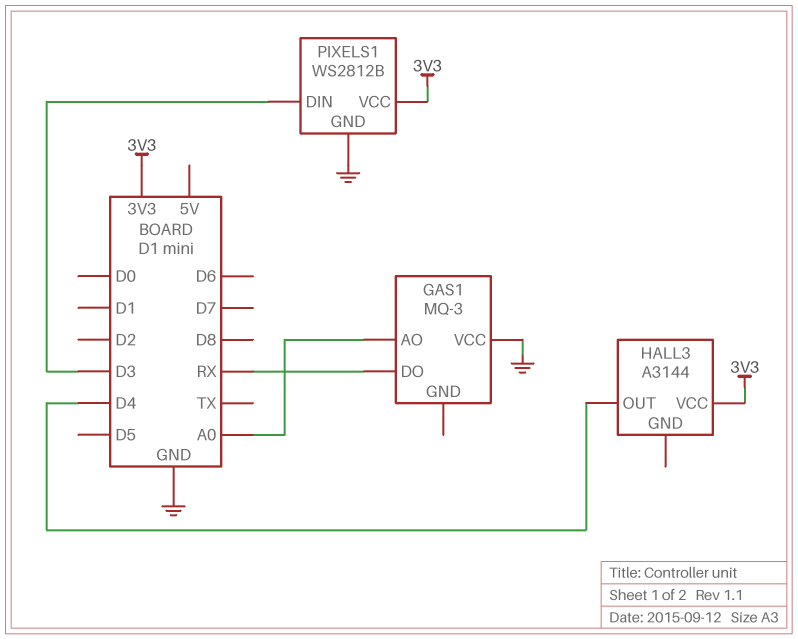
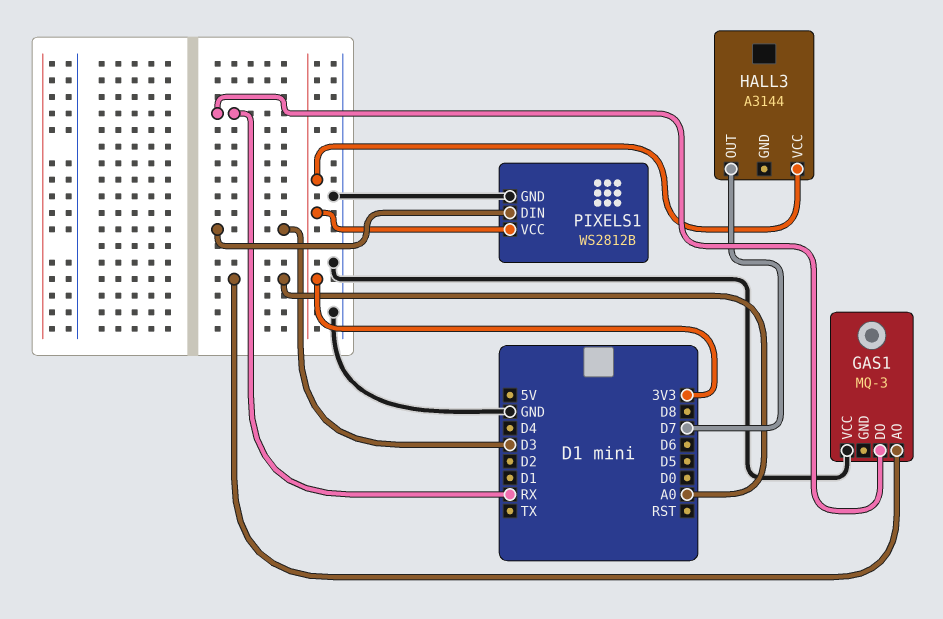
HALL3 pin OUT: D4 -> D7

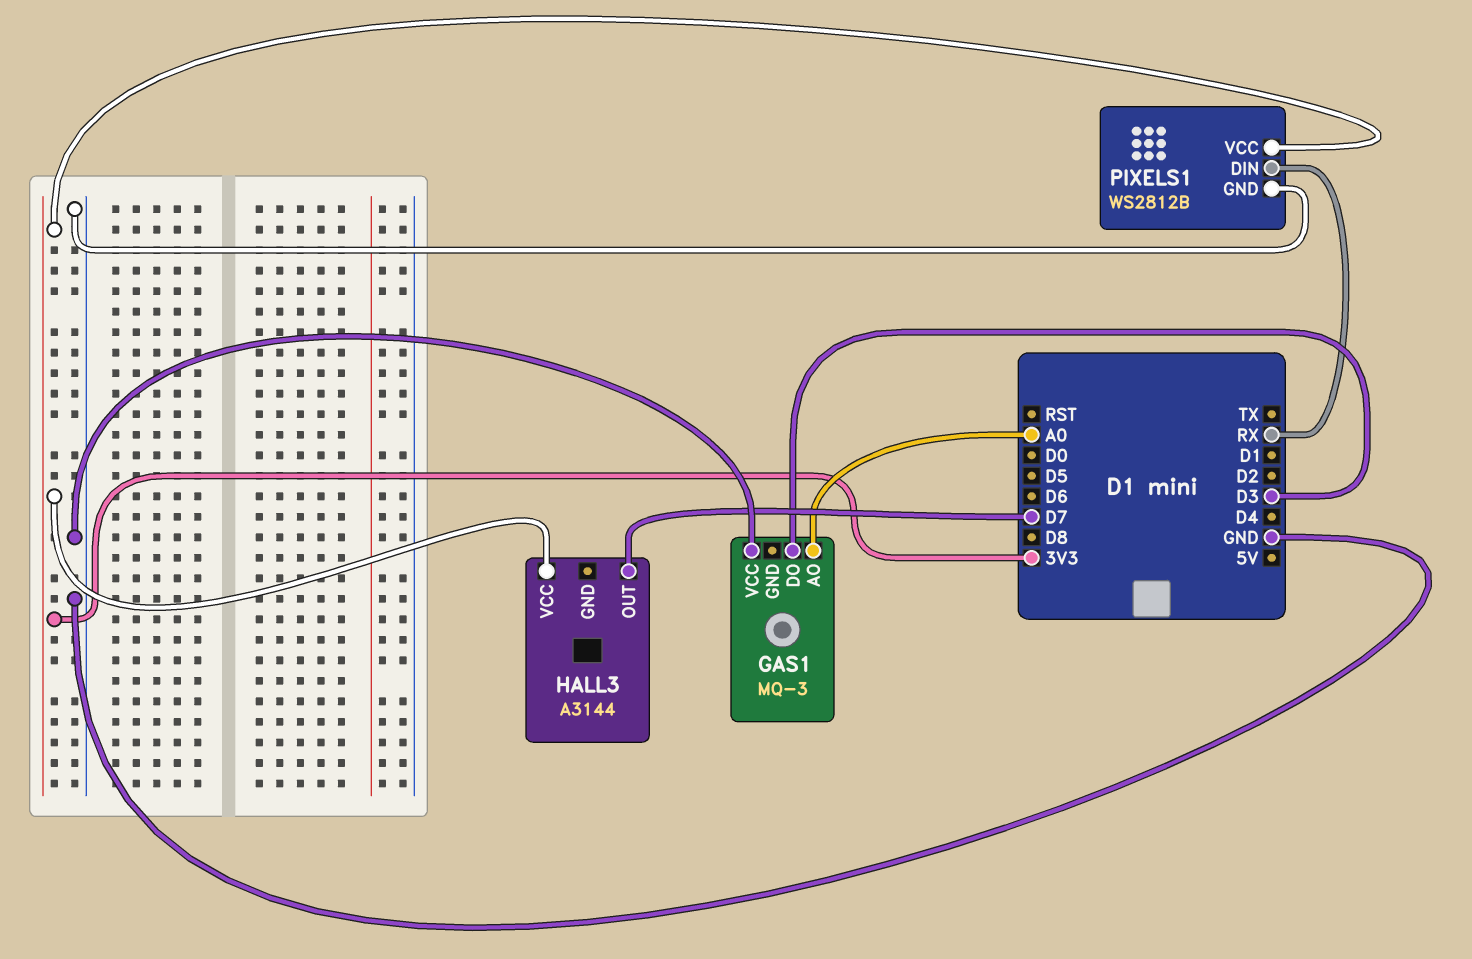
GAS1 pin DO: RX -> D3
PIXELS1 pin DIN: D3 -> RX

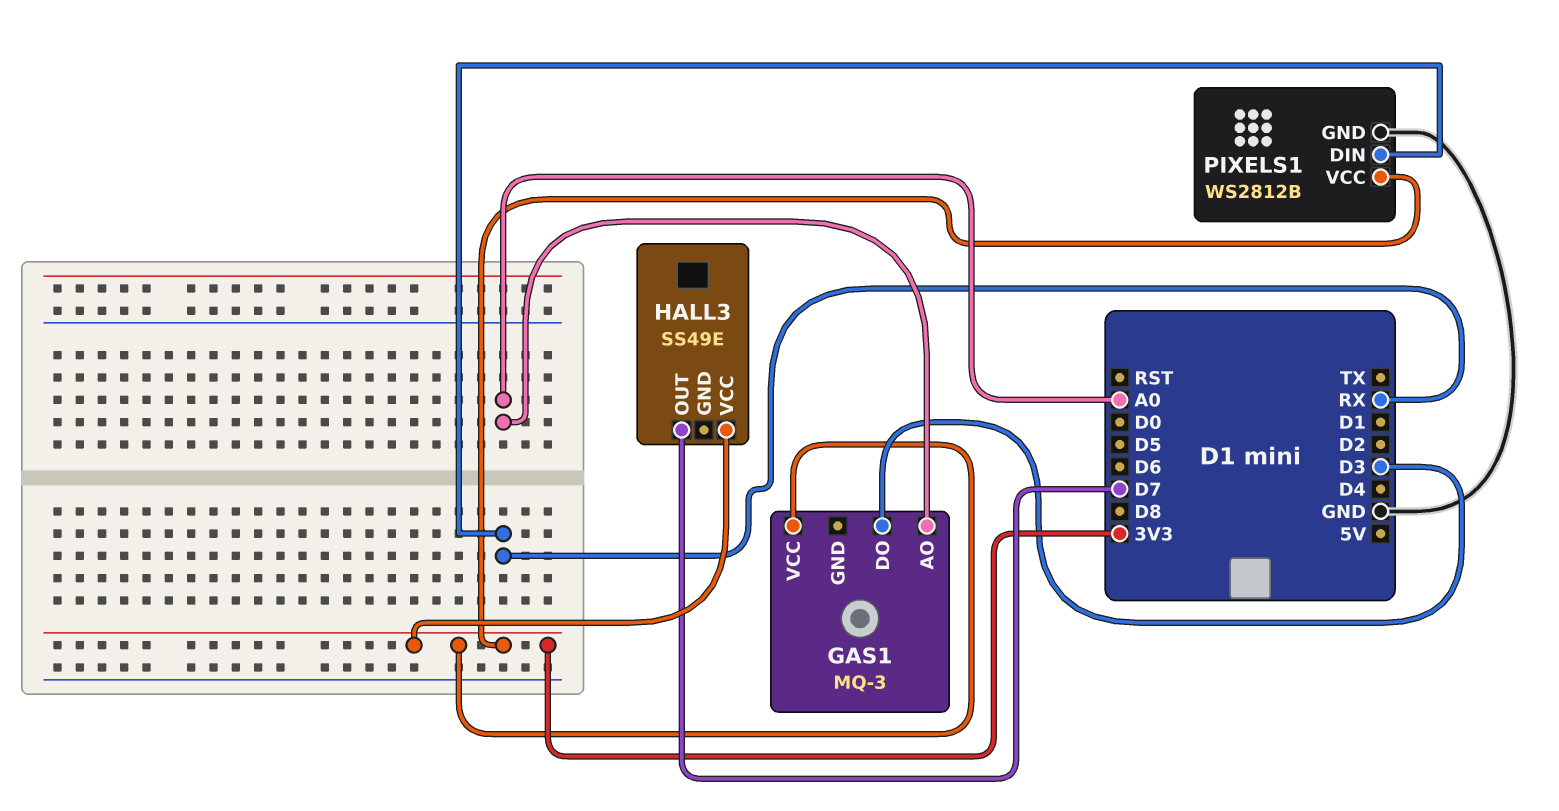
GAS1 pin VCC: GND -> 3V3
HALL3: A3144 -> SS49E

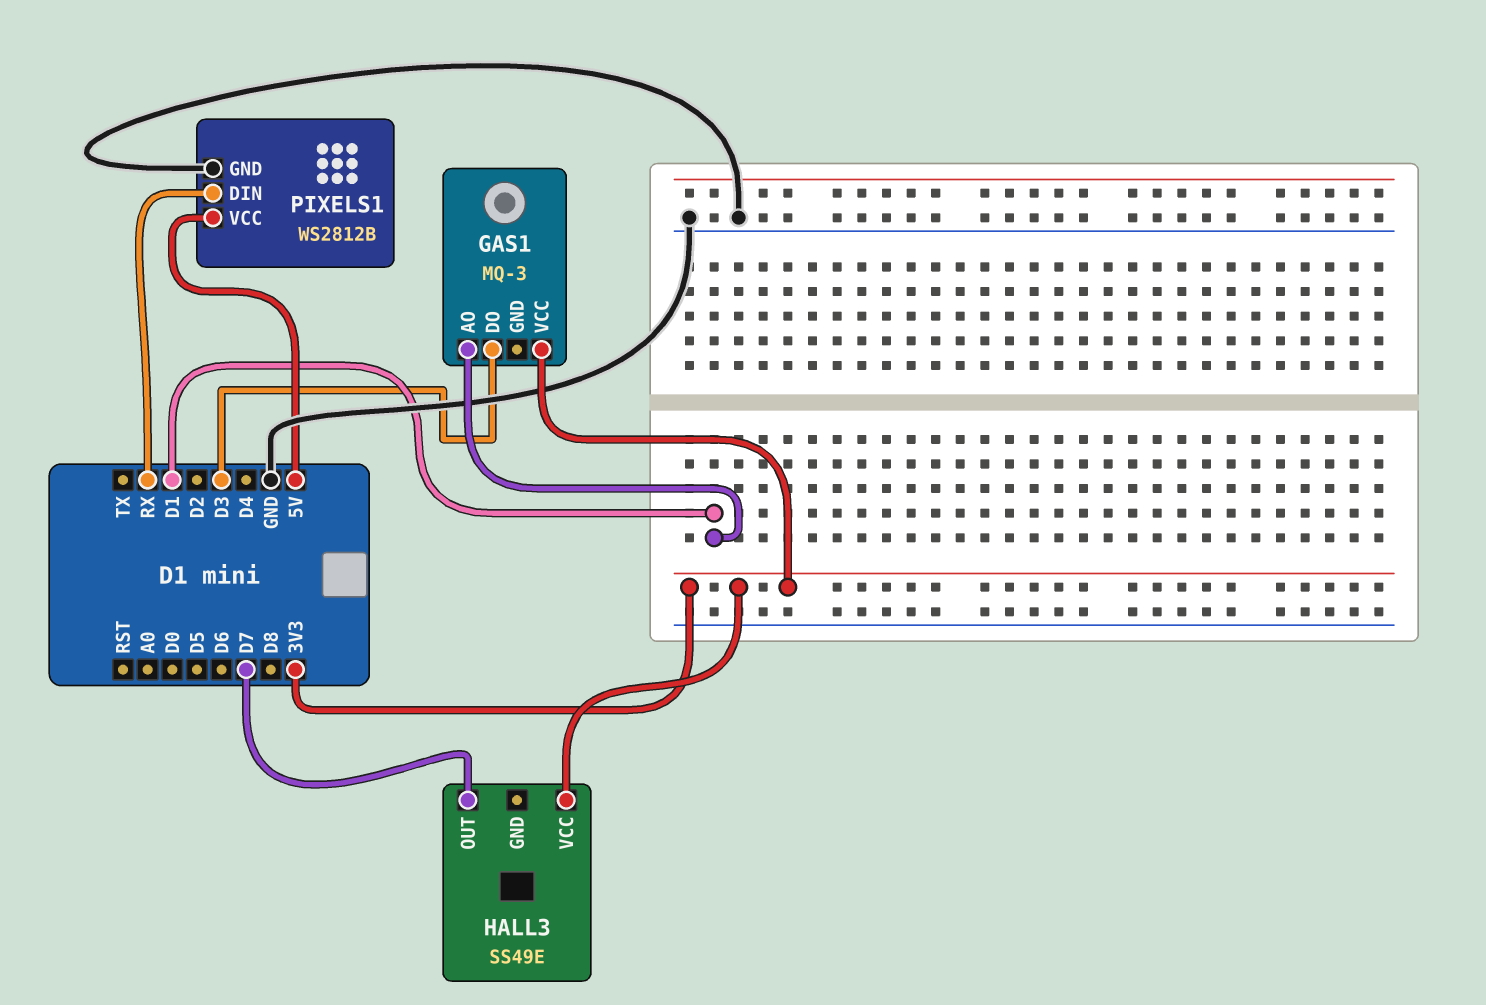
GAS1 pin AO: A0 -> D1
PIXELS1 pin VCC: 3V3 -> 5V

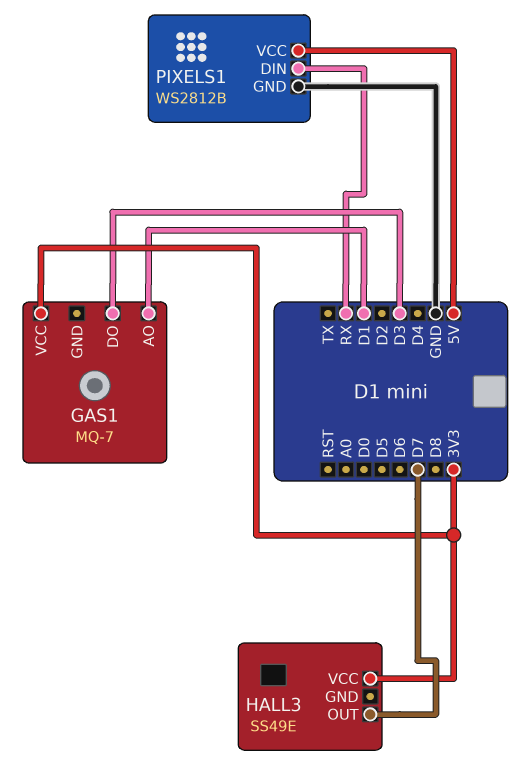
GAS1: MQ-3 -> MQ-7

